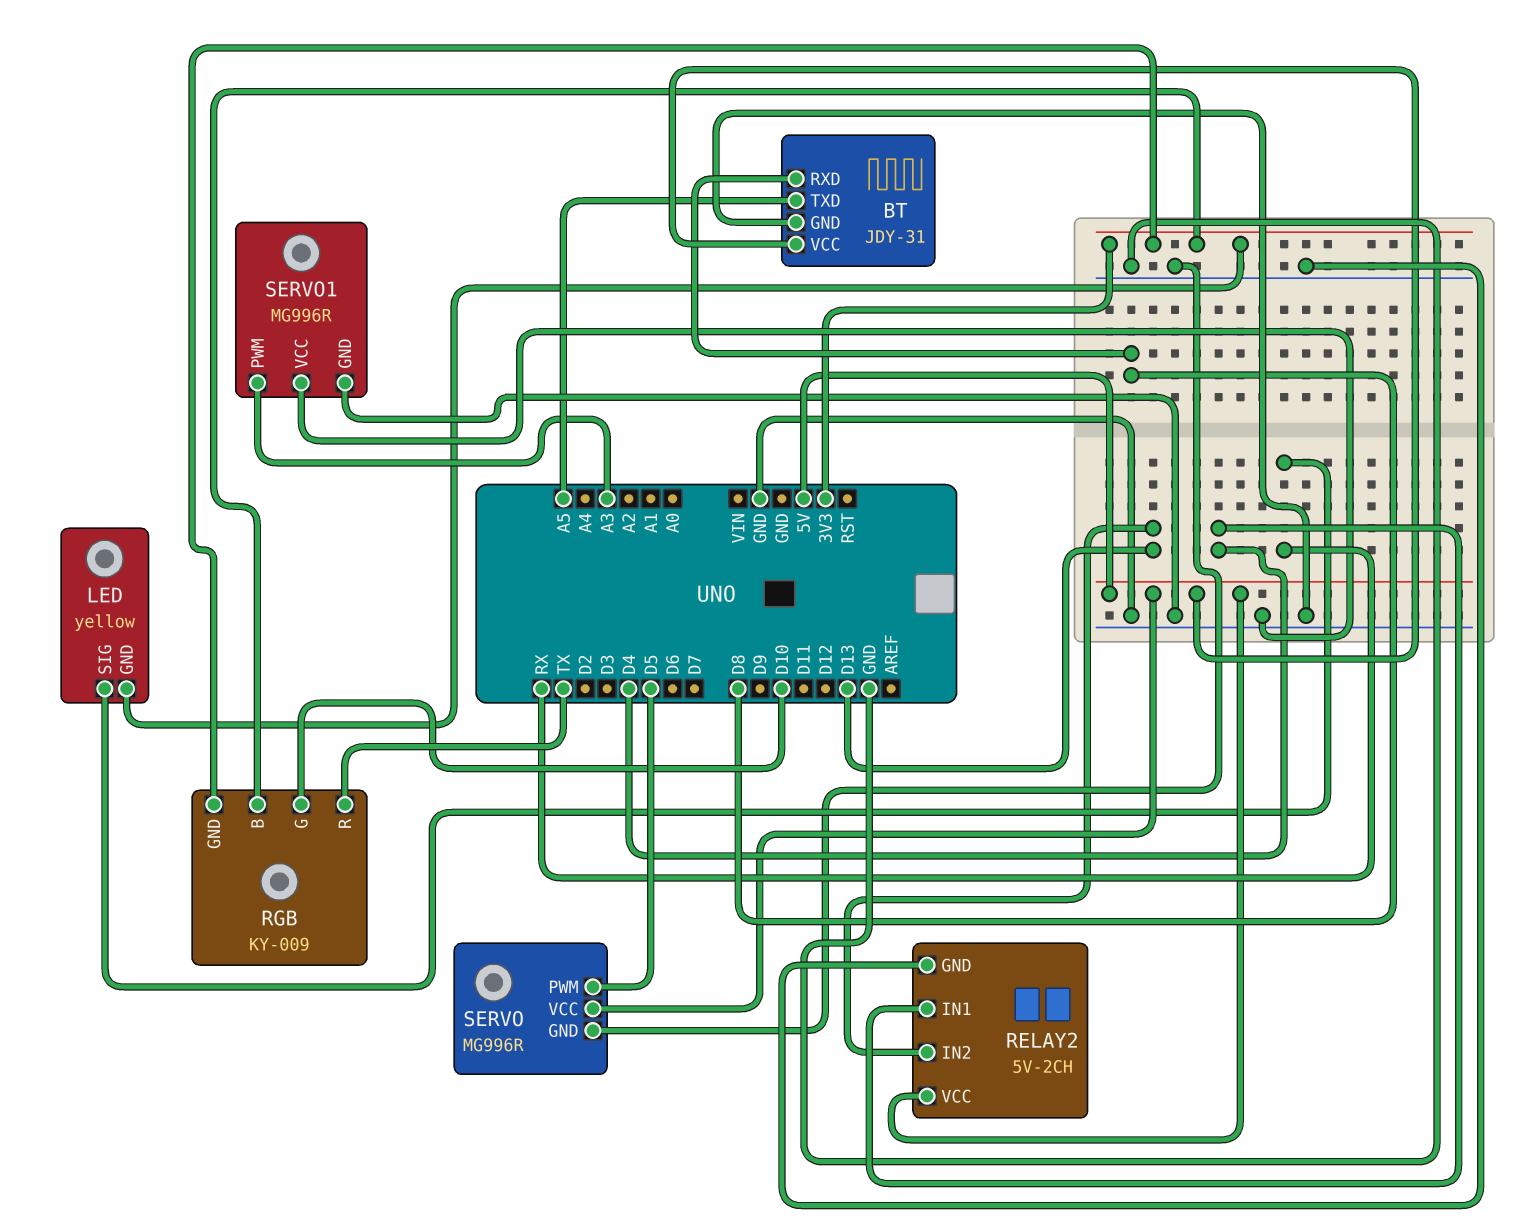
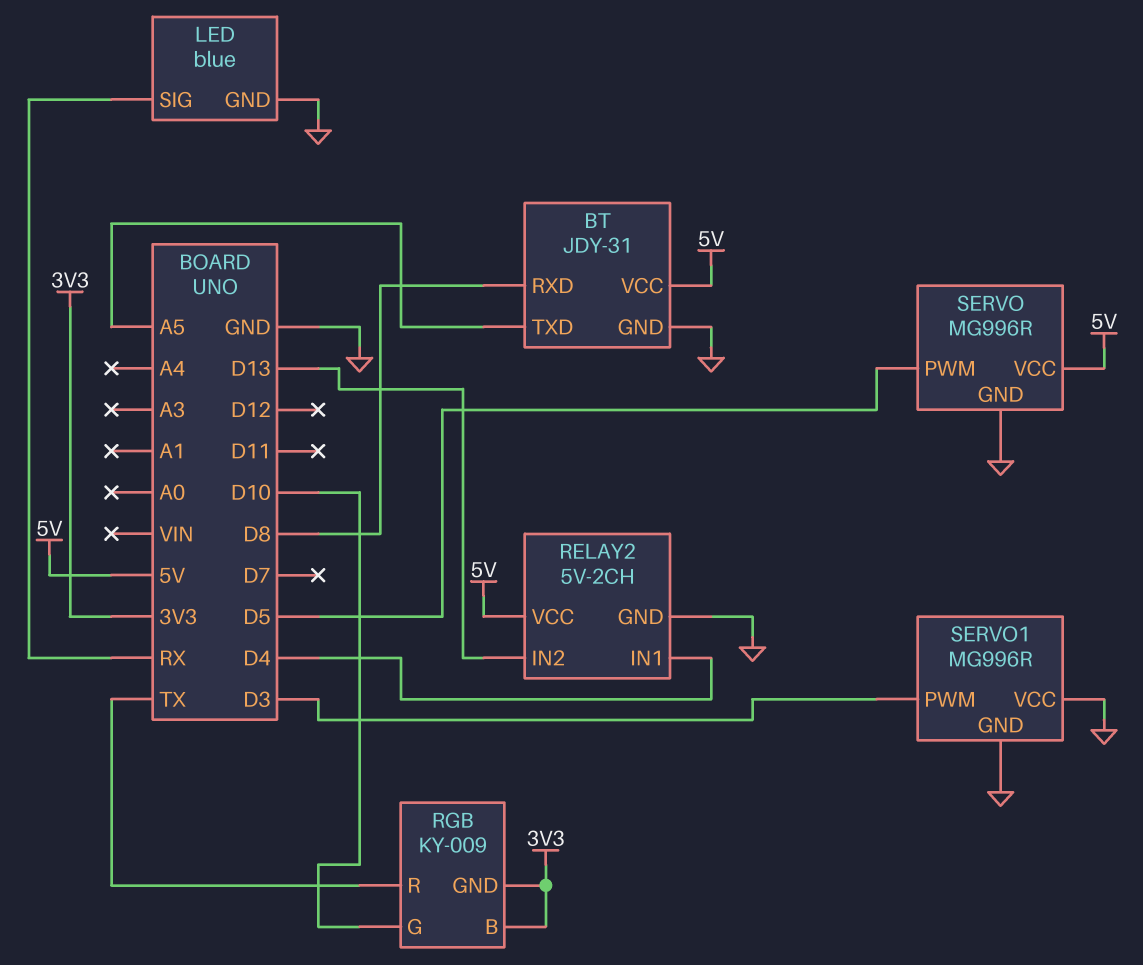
LED: yellow -> blue
LED pin GND: 3V3 -> GND
SERVO1 pin PWM: A3 -> D3

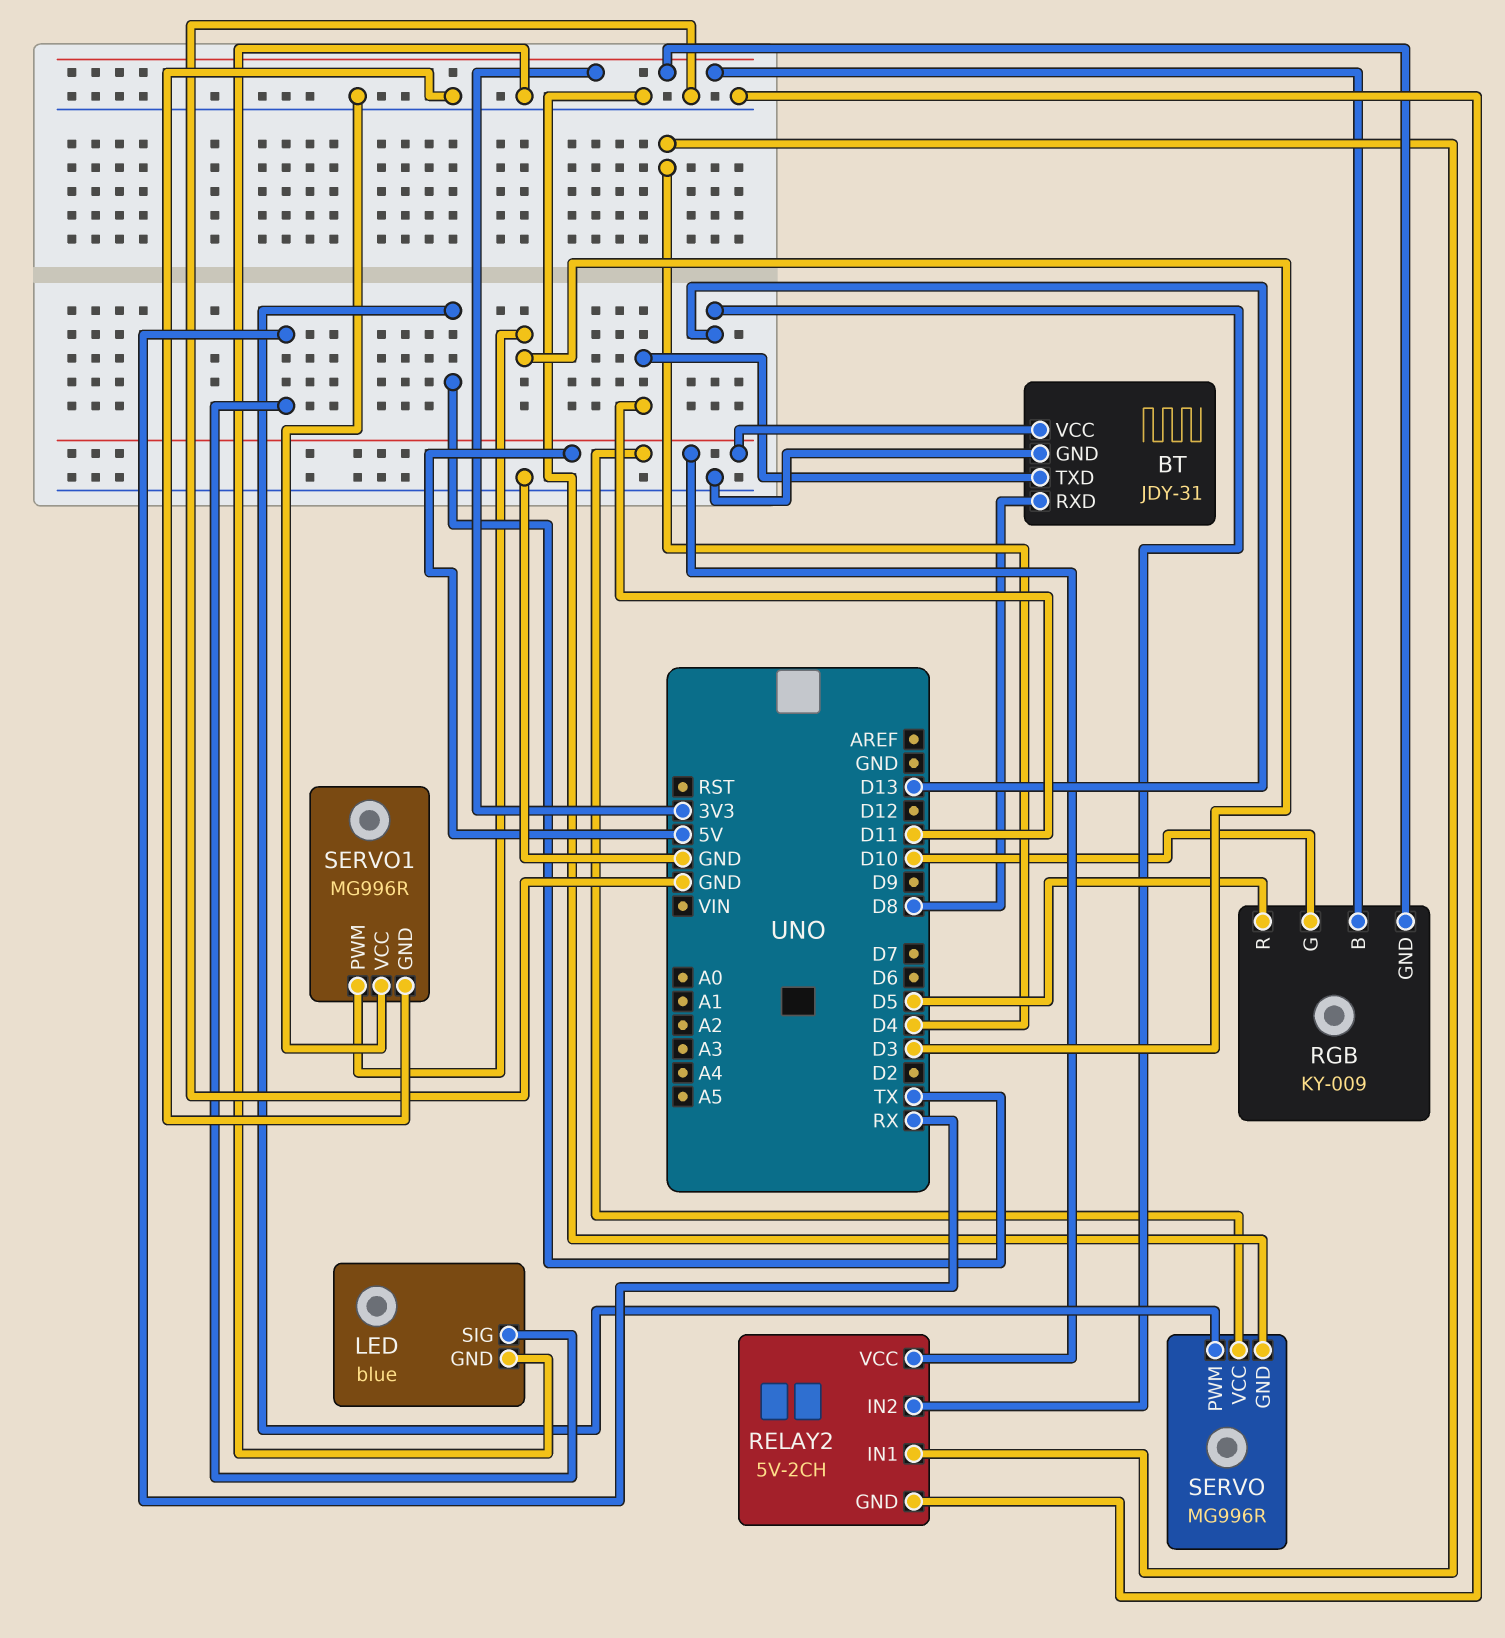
BT pin TXD: A5 -> D11
RGB pin R: TX -> D5
SERVO pin PWM: D5 -> TX

